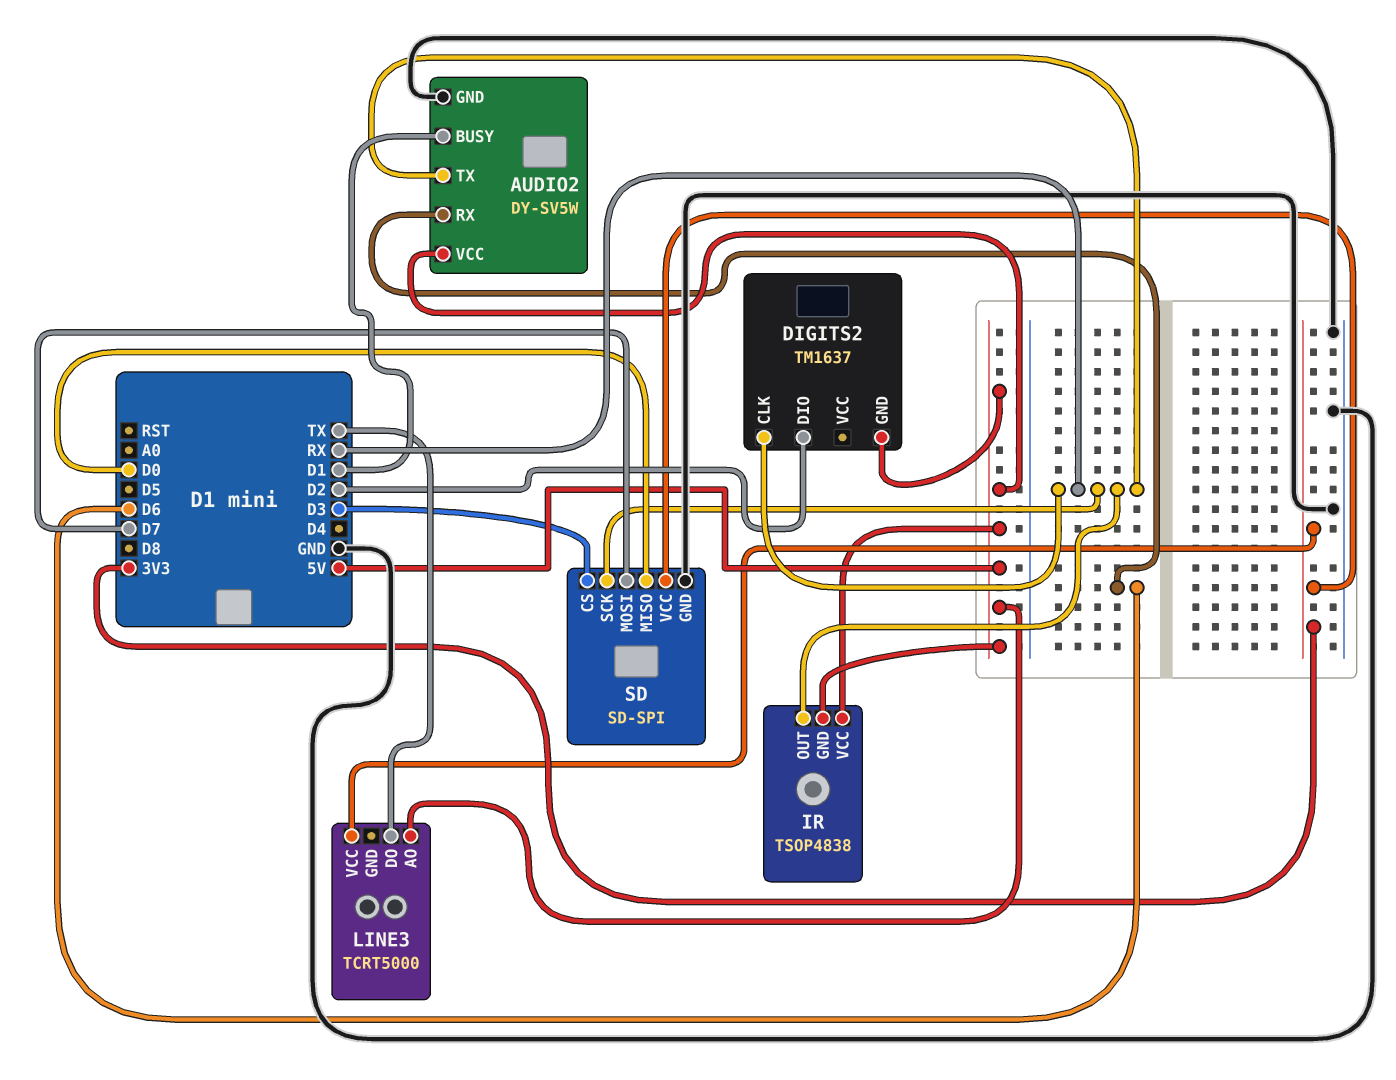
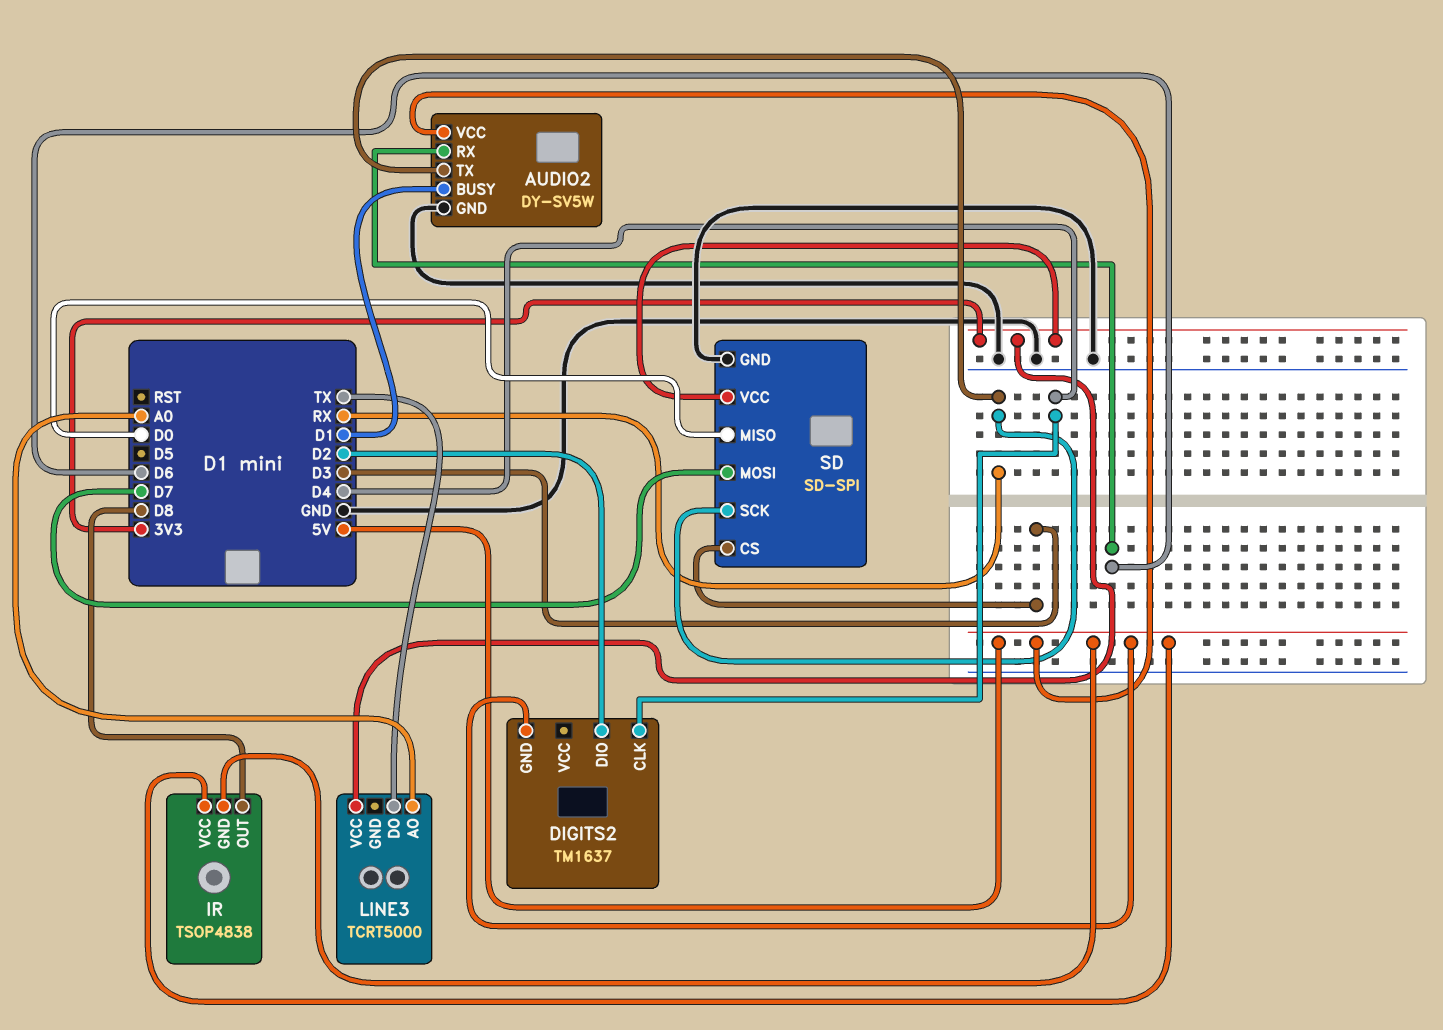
DIGITS2 pin CLK: RX -> D4
IR pin OUT: RX -> D8
LINE3 pin AO: 5V -> A0

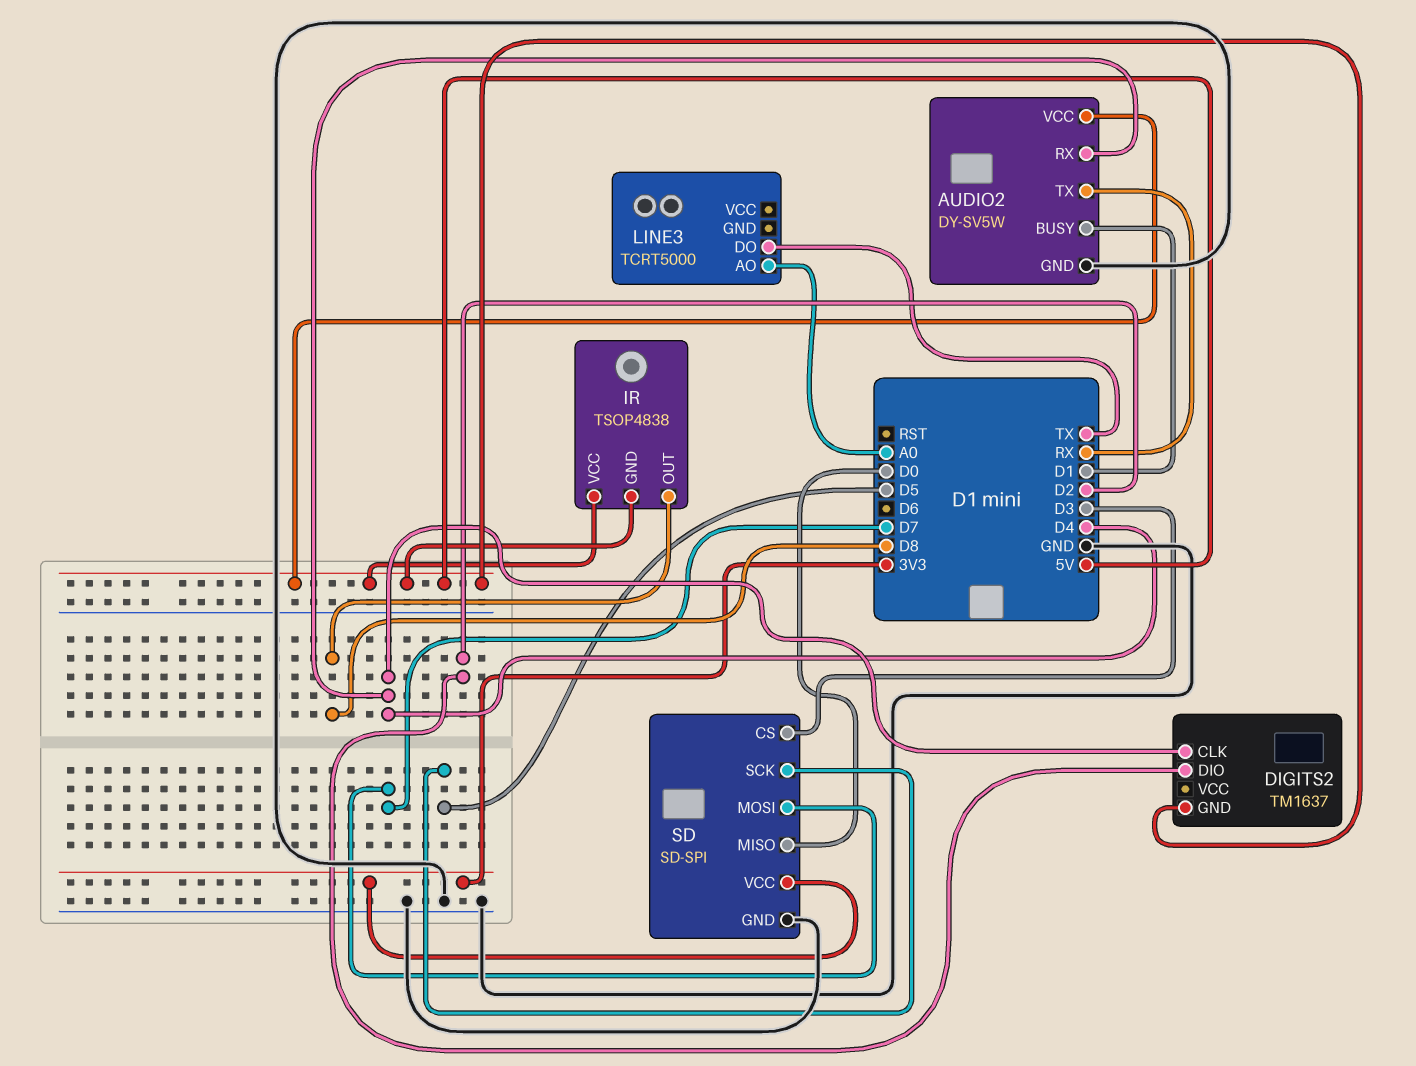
AUDIO2 pin RX: D6 -> D4
LINE3 pin VCC: 3V3 -> none
SD pin SCK: RX -> D5

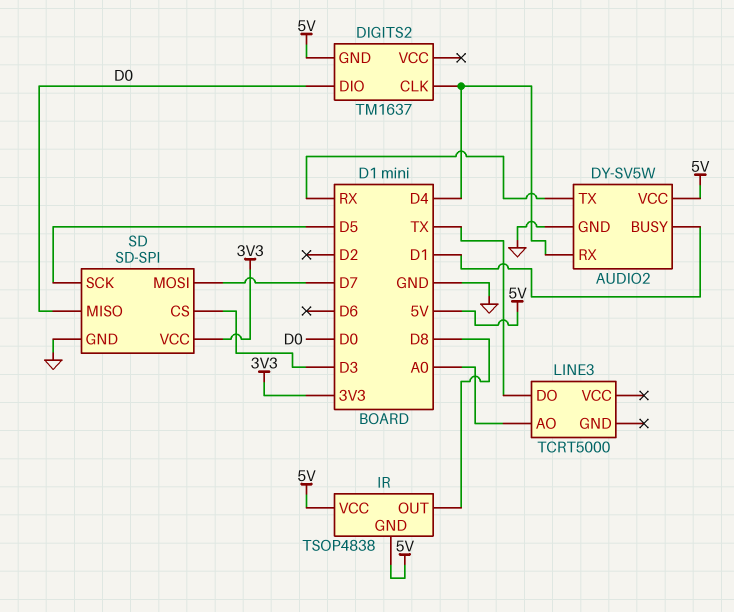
DIGITS2 pin DIO: D2 -> D0

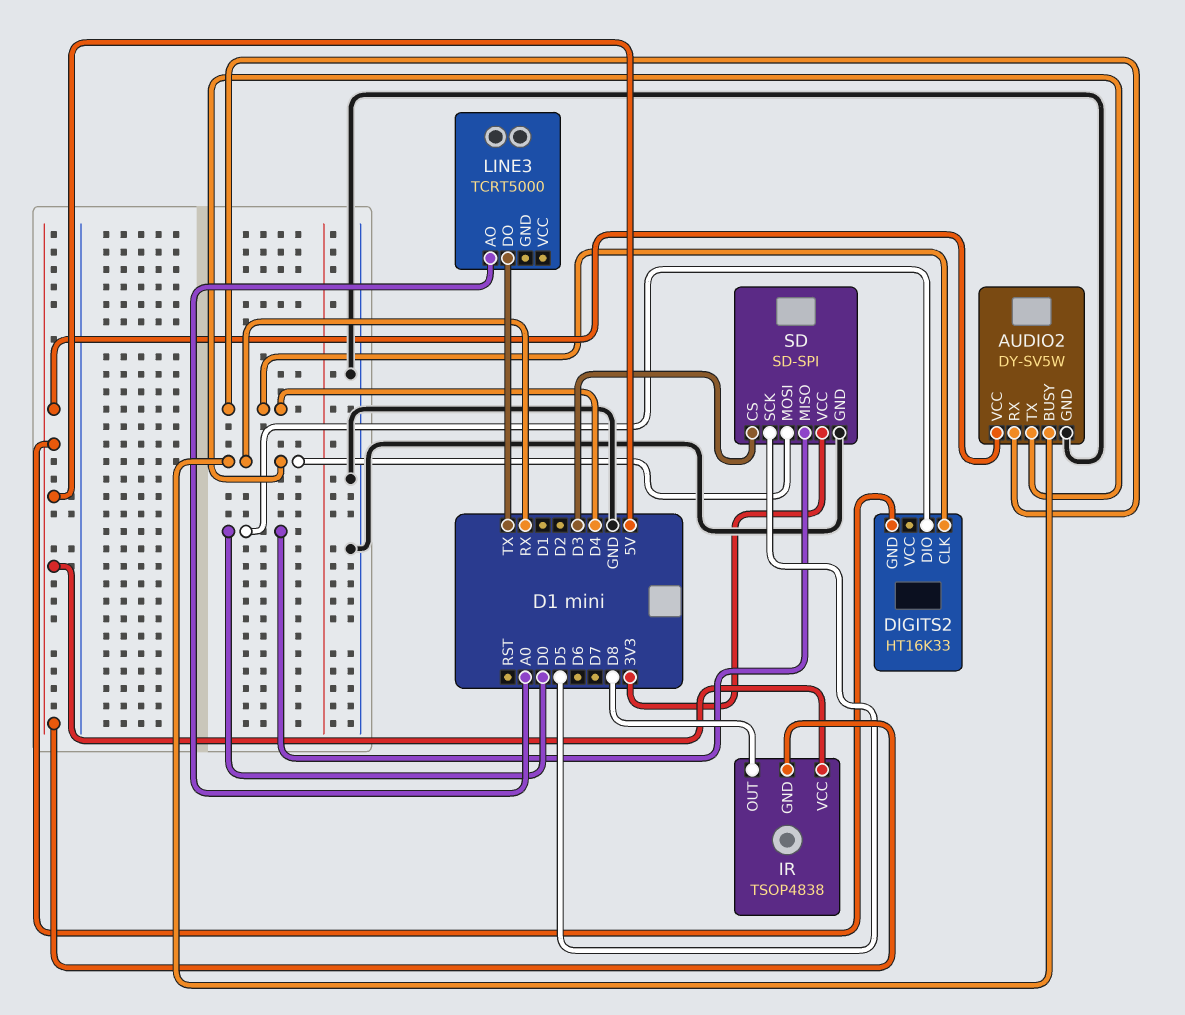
AUDIO2 pin BUSY: D1 -> RX
DIGITS2: TM1637 -> HT16K33
SD pin MOSI: D7 -> RX

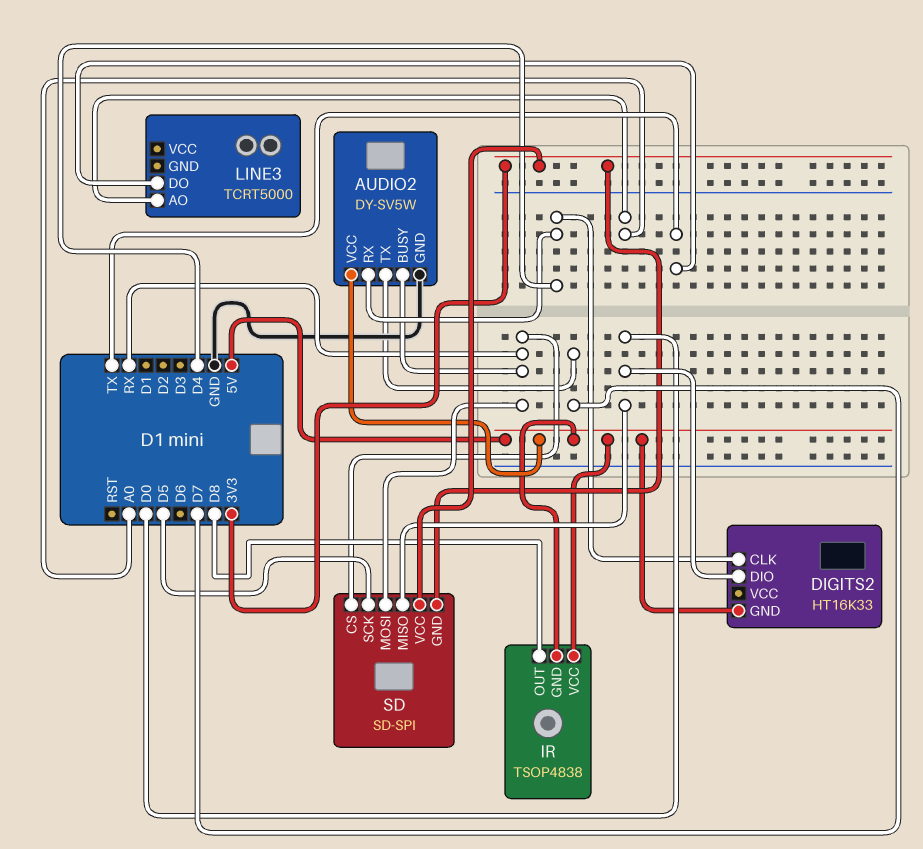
AUDIO2 pin TX: RX -> D7
SD pin CS: D3 -> RX
SD pin GND: GND -> 3V3

